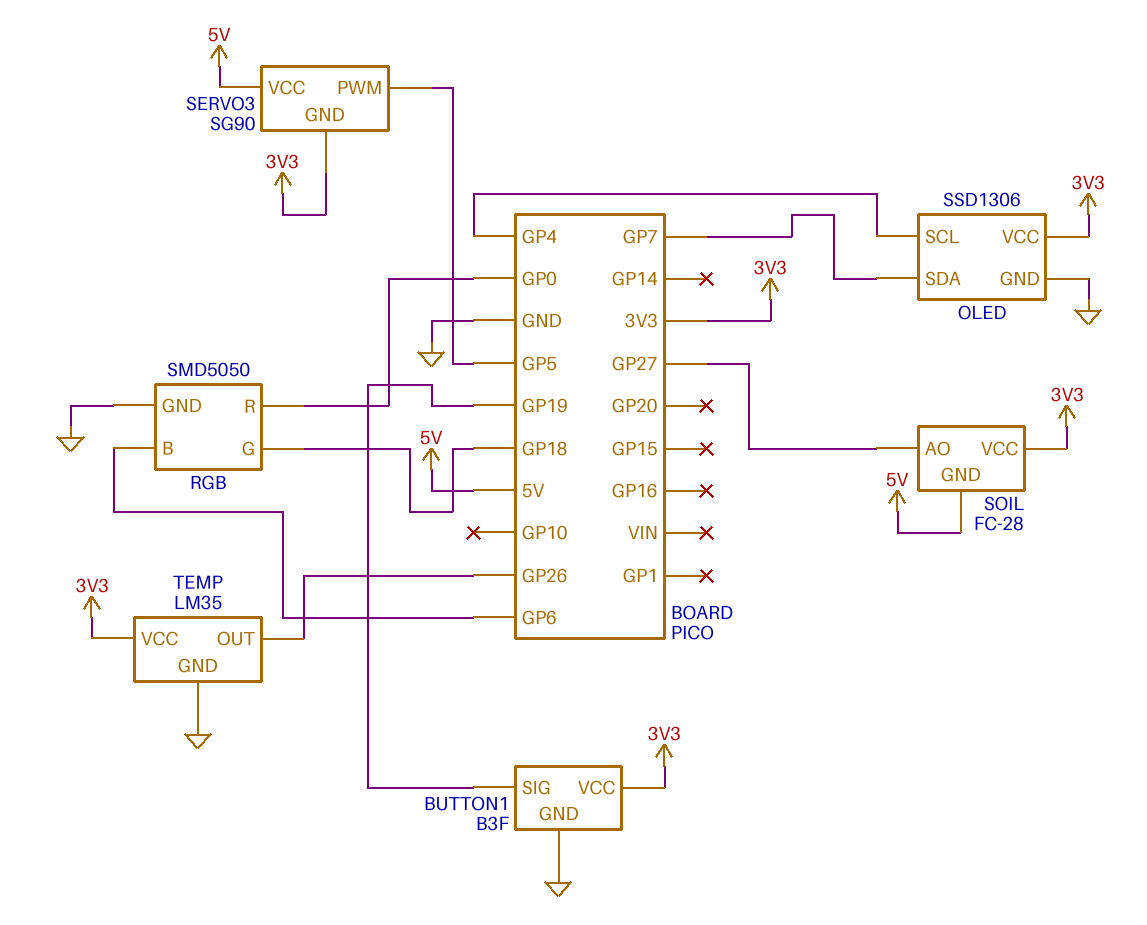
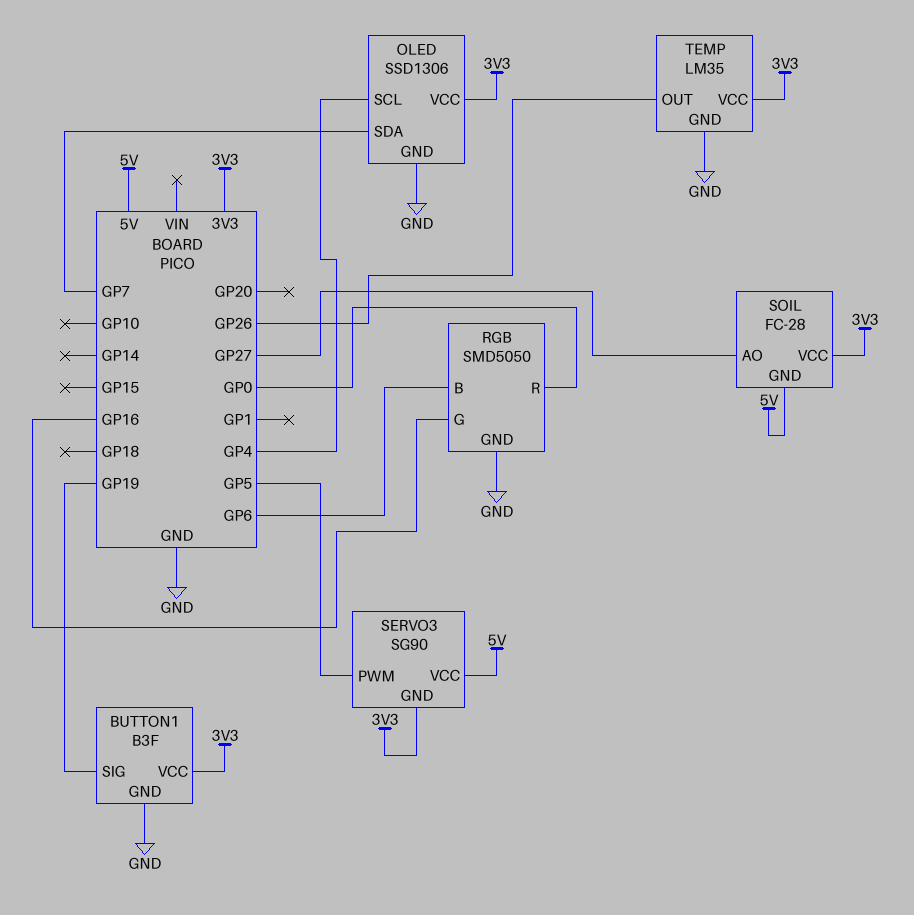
RGB pin G: GP18 -> GP16

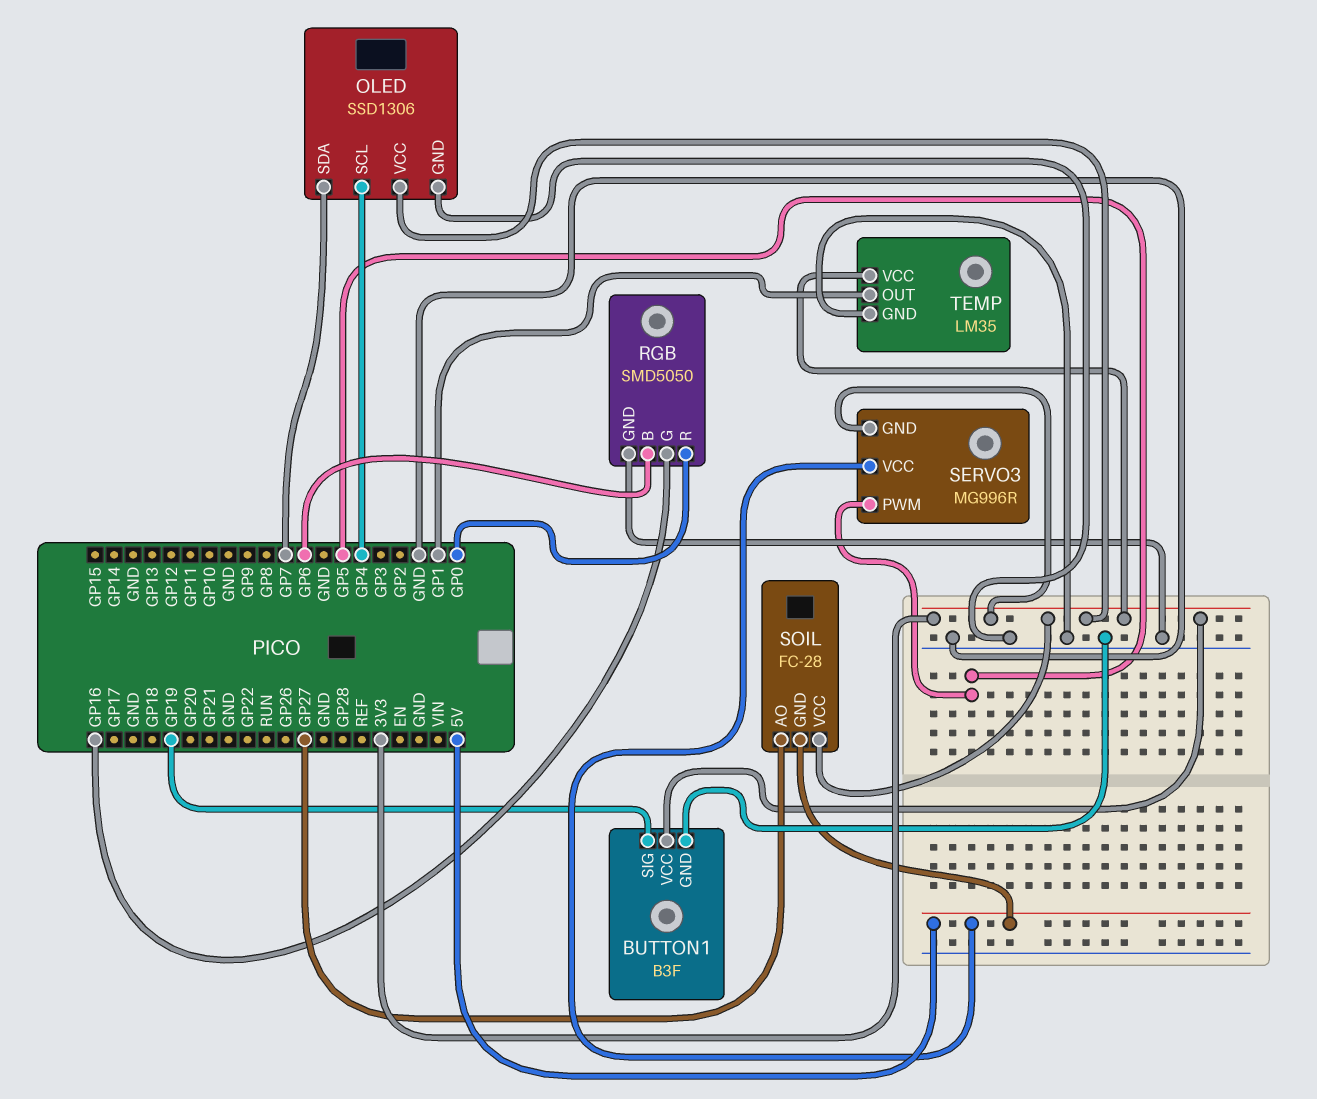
SERVO3: SG90 -> MG996R
TEMP pin OUT: GP26 -> GP1

